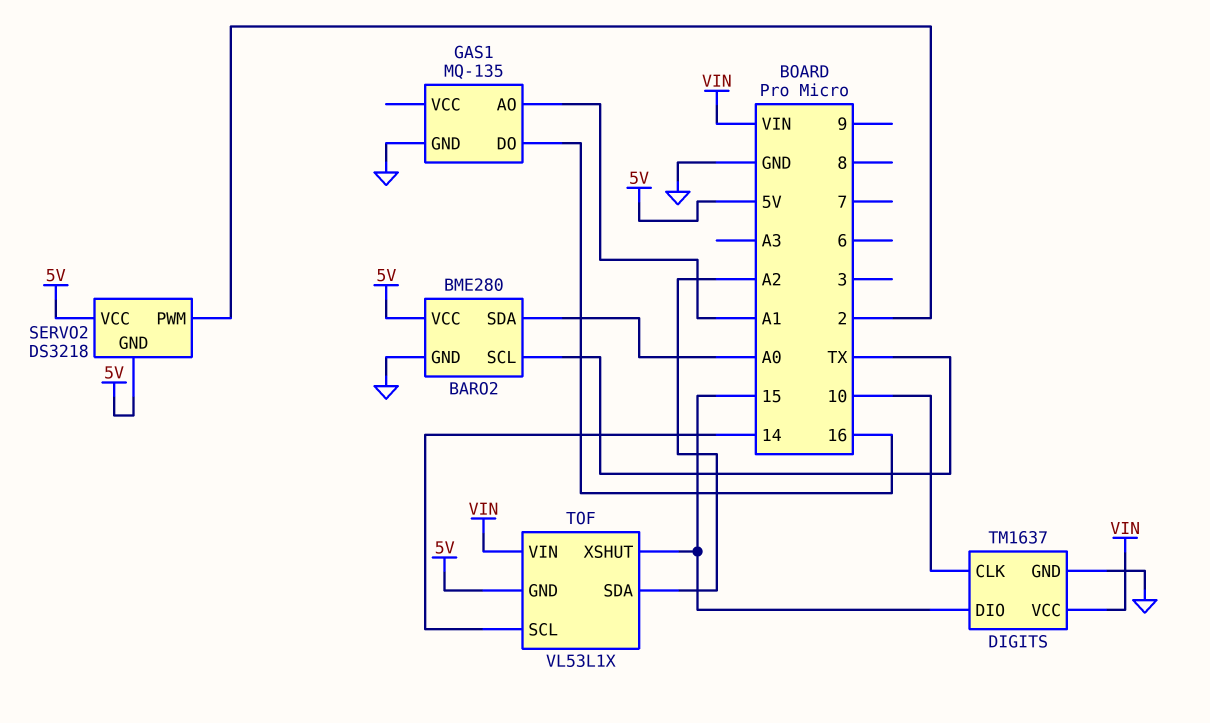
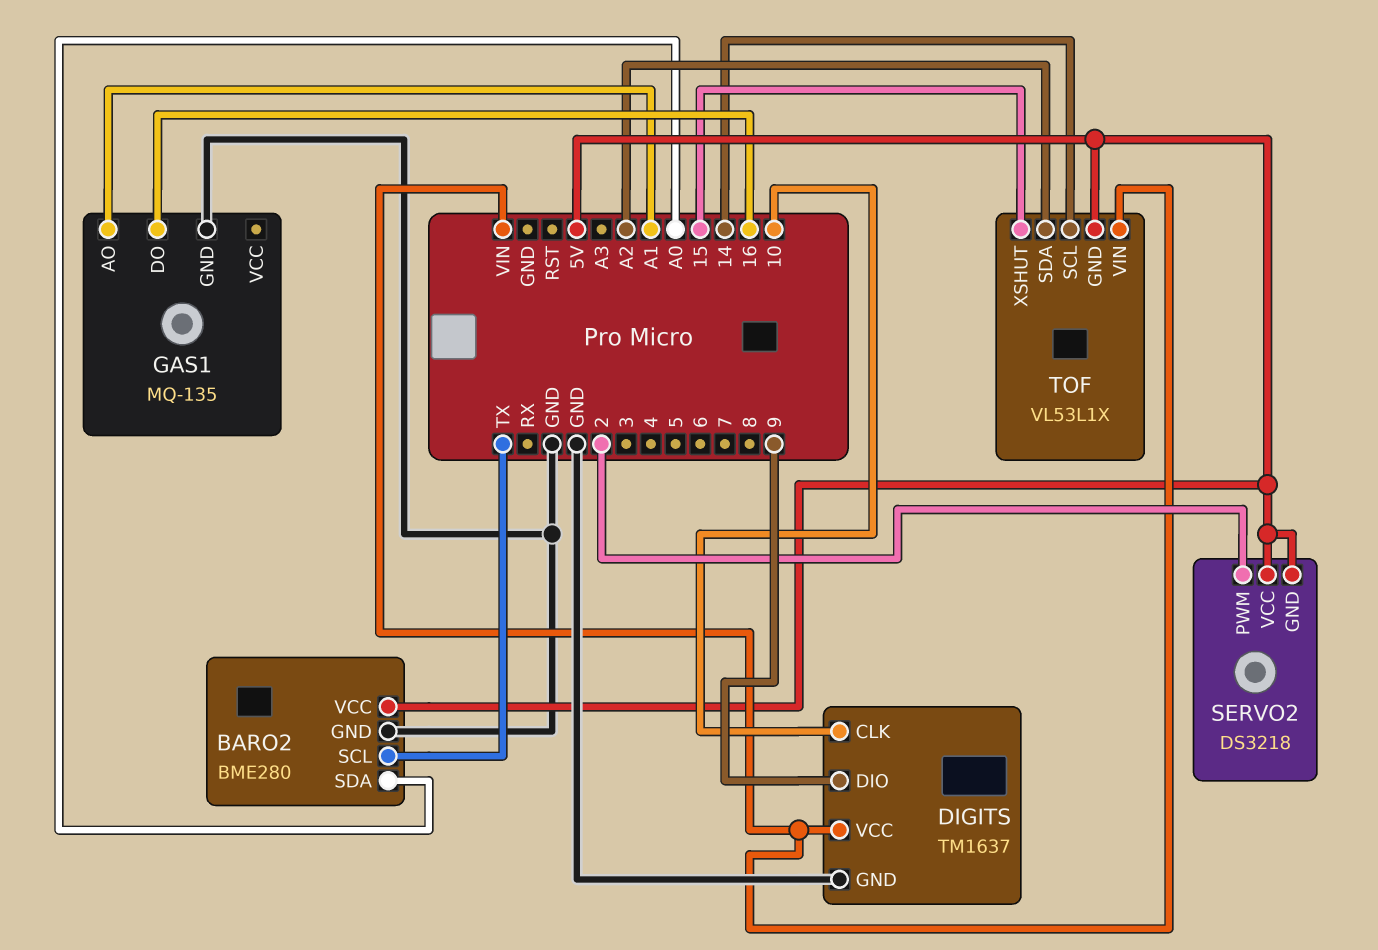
DIGITS pin DIO: 15 -> 9

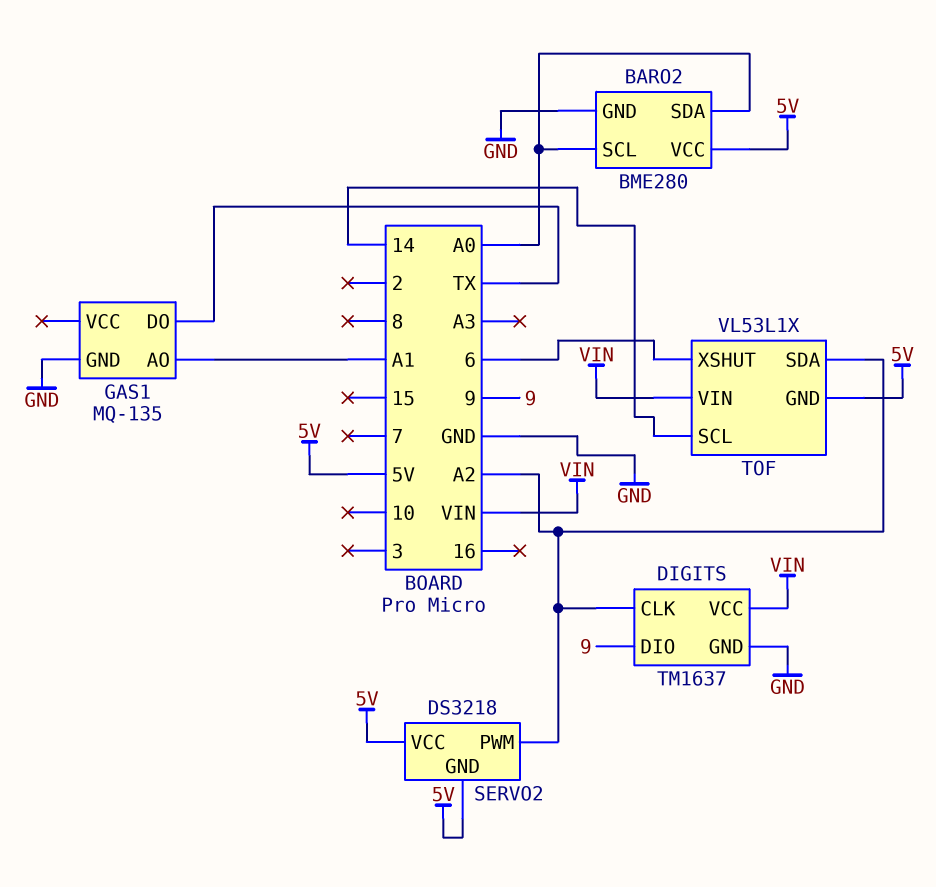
BARO2 pin SCL: TX -> A0
DIGITS pin CLK: 10 -> A2
GAS1 pin DO: 16 -> TX
SERVO2 pin PWM: 2 -> A2
TOF pin XSHUT: 15 -> 6

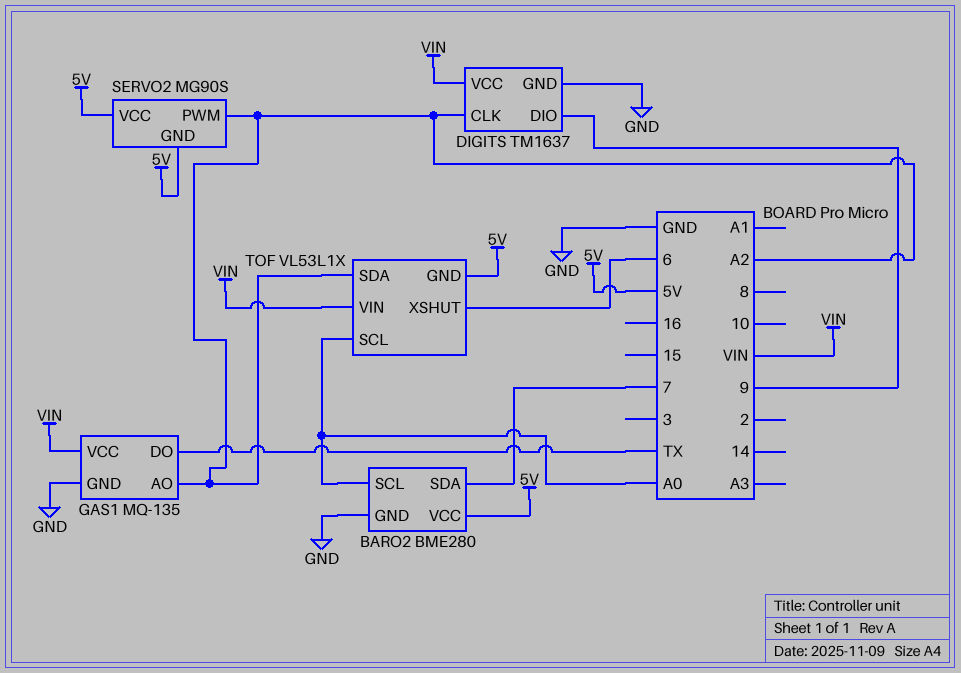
BARO2 pin SDA: A0 -> 7
GAS1 pin AO: A1 -> A2
GAS1 pin VCC: none -> VIN
SERVO2: DS3218 -> MG90S
TOF pin SCL: 14 -> A0

